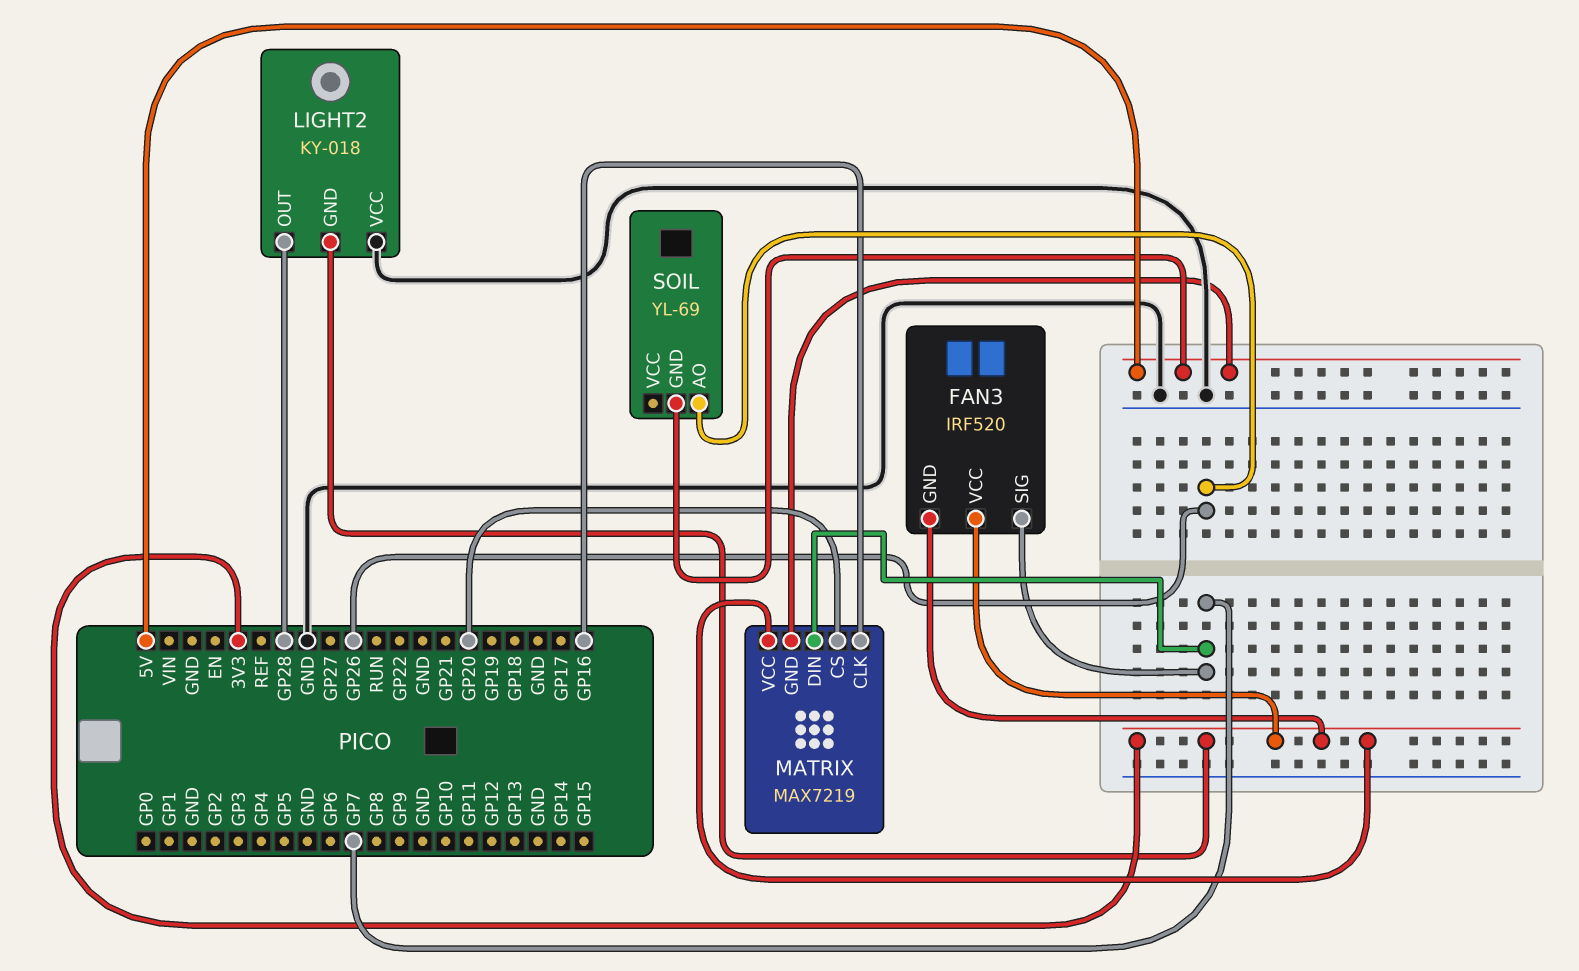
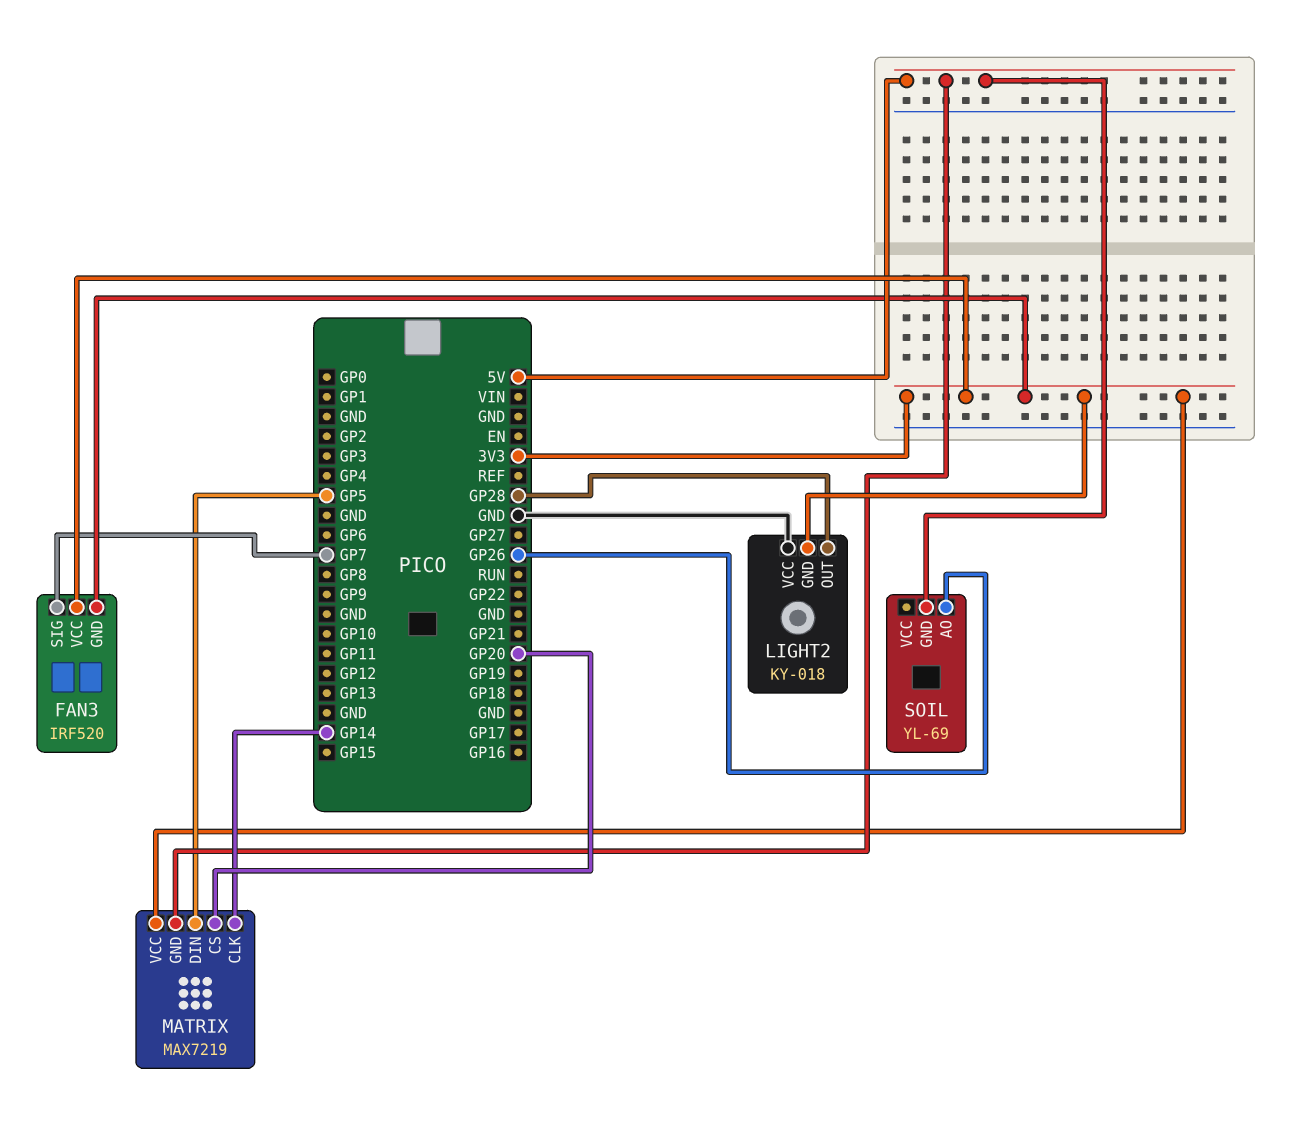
MATRIX pin CLK: GP16 -> GP14
MATRIX pin DIN: GP7 -> GP5

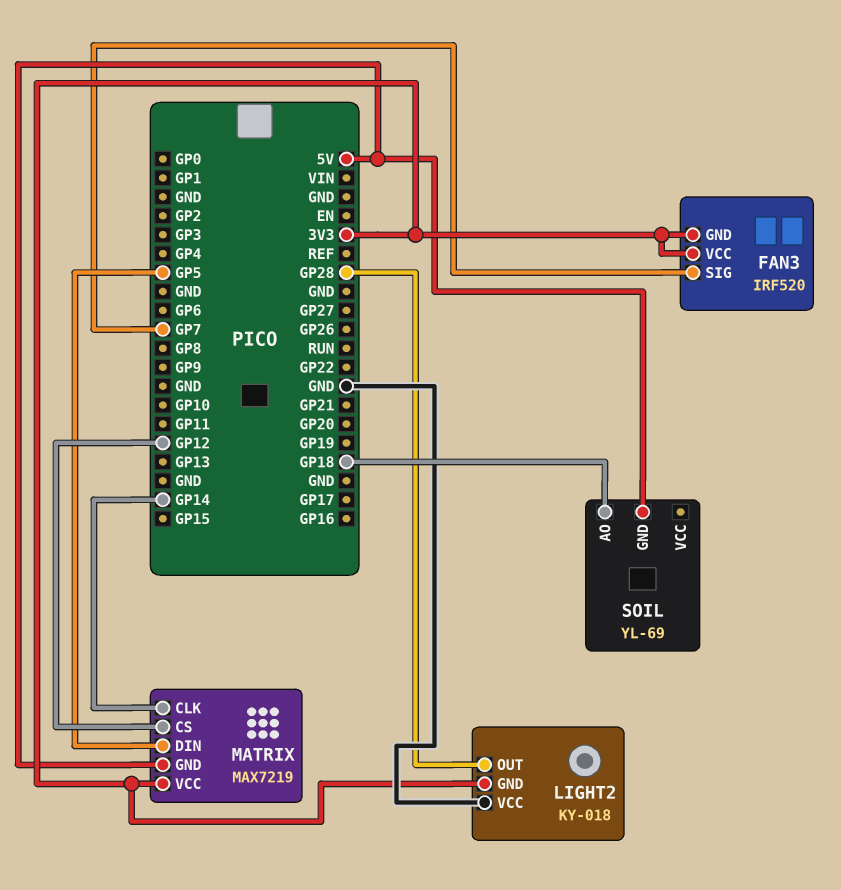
MATRIX pin CS: GP20 -> GP12
SOIL pin AO: GP26 -> GP18

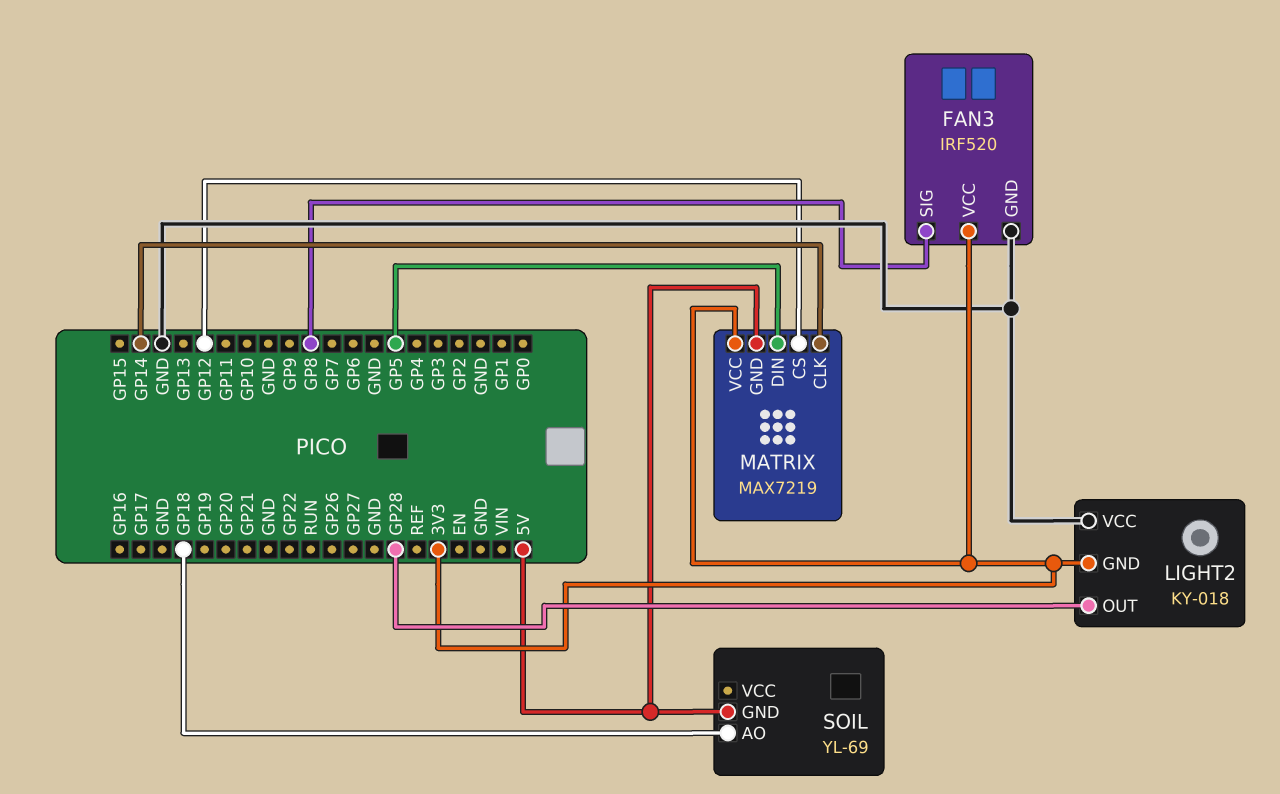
FAN3 pin GND: 3V3 -> GND
FAN3 pin SIG: GP7 -> GP8

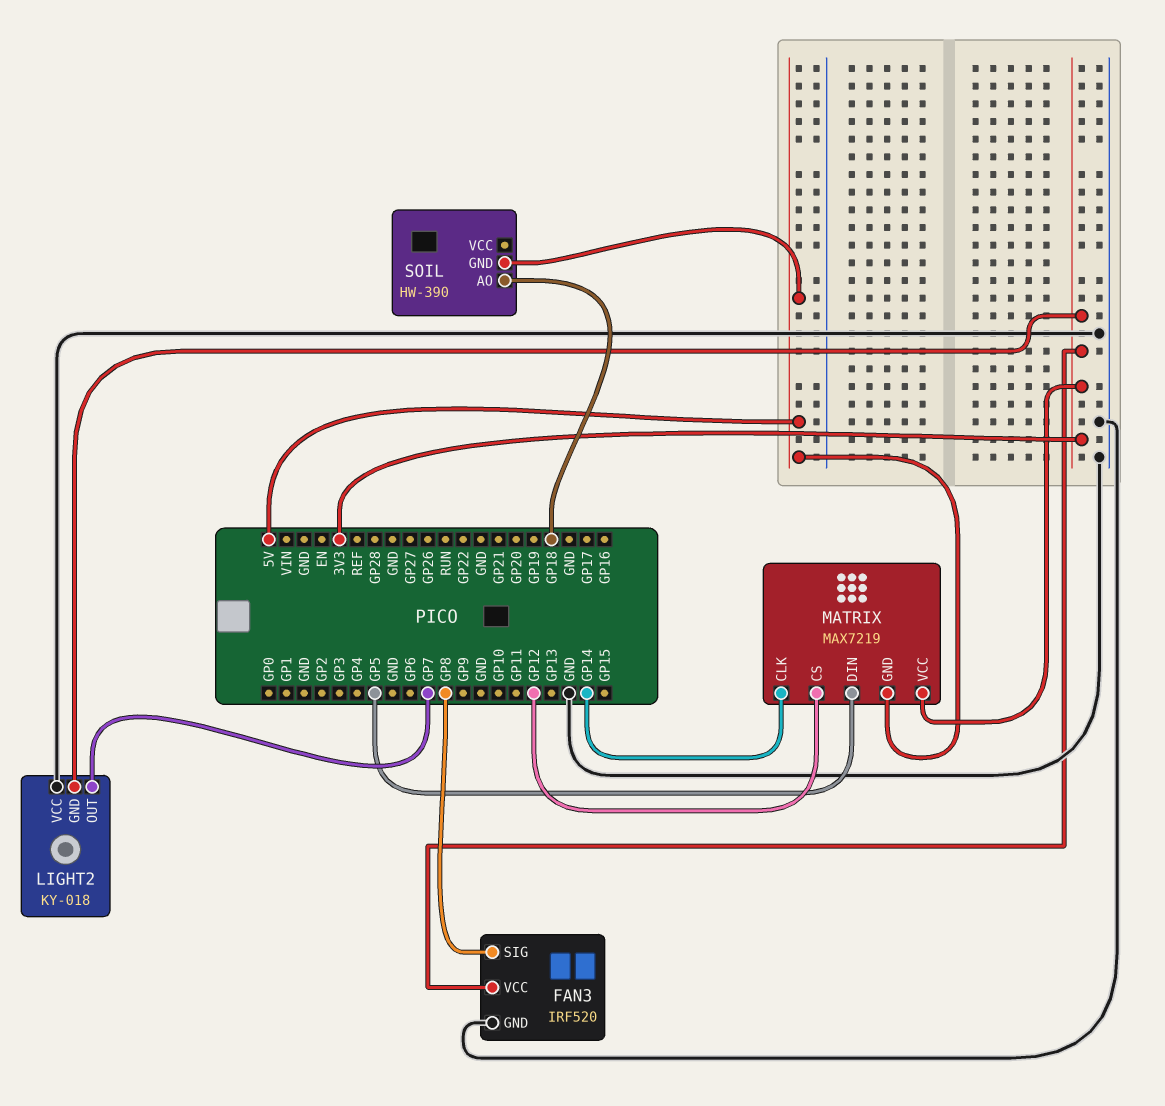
LIGHT2 pin OUT: GP28 -> GP7
SOIL: YL-69 -> HW-390

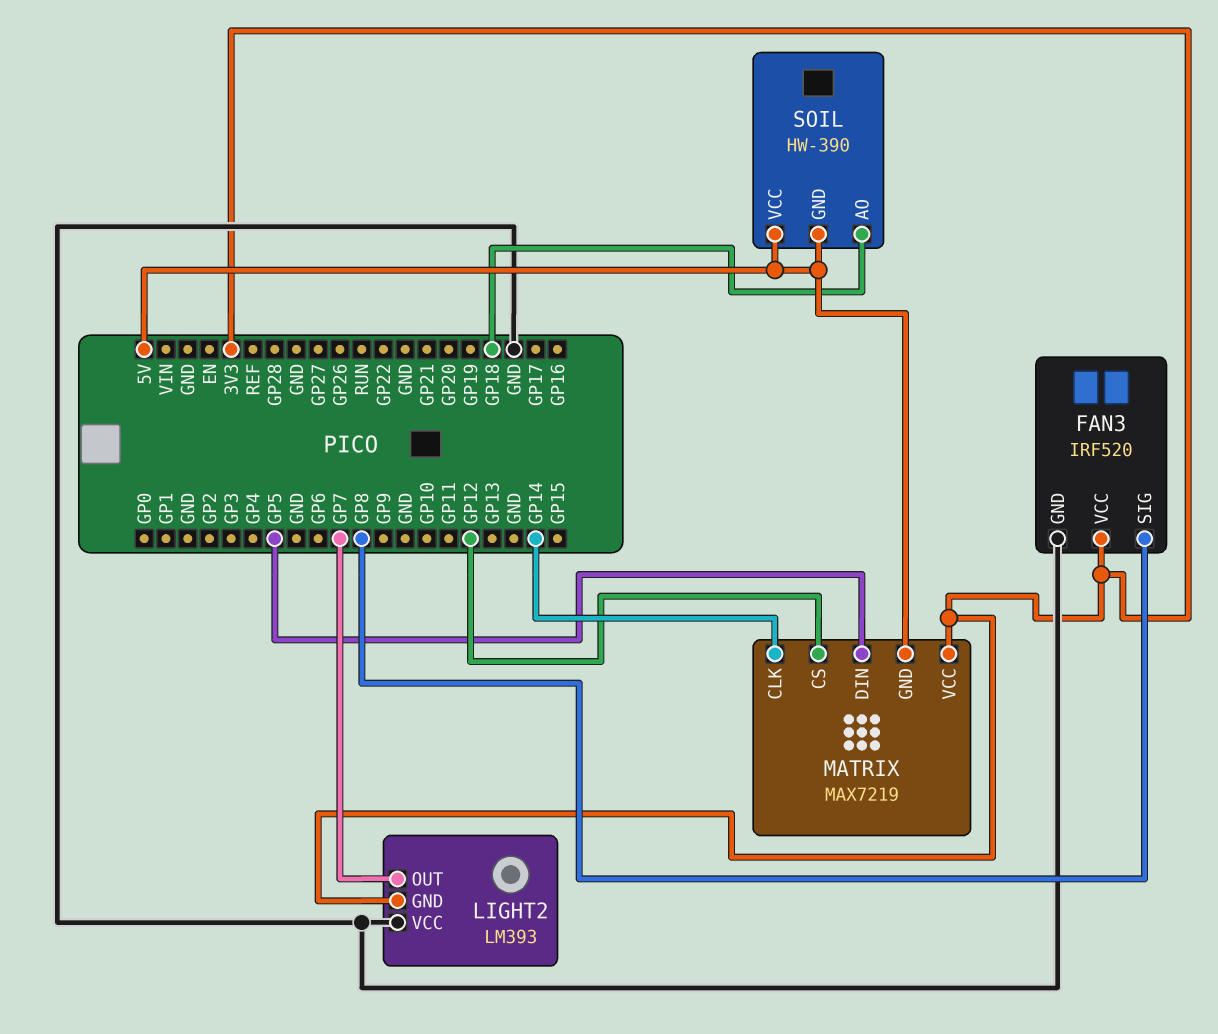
LIGHT2: KY-018 -> LM393
SOIL pin VCC: none -> 5V

